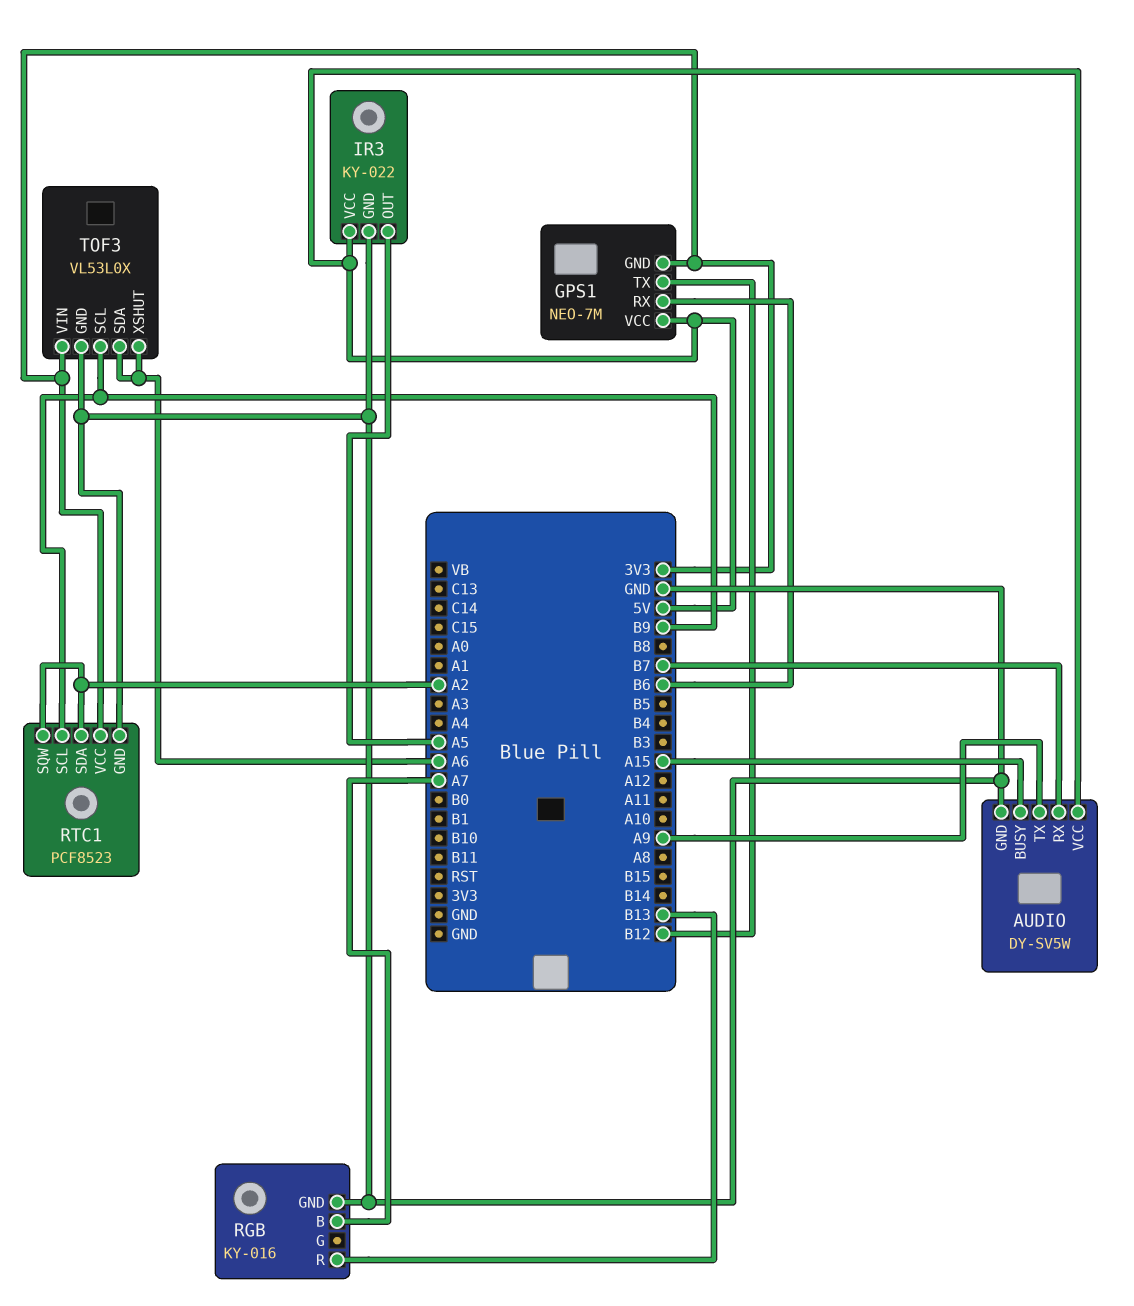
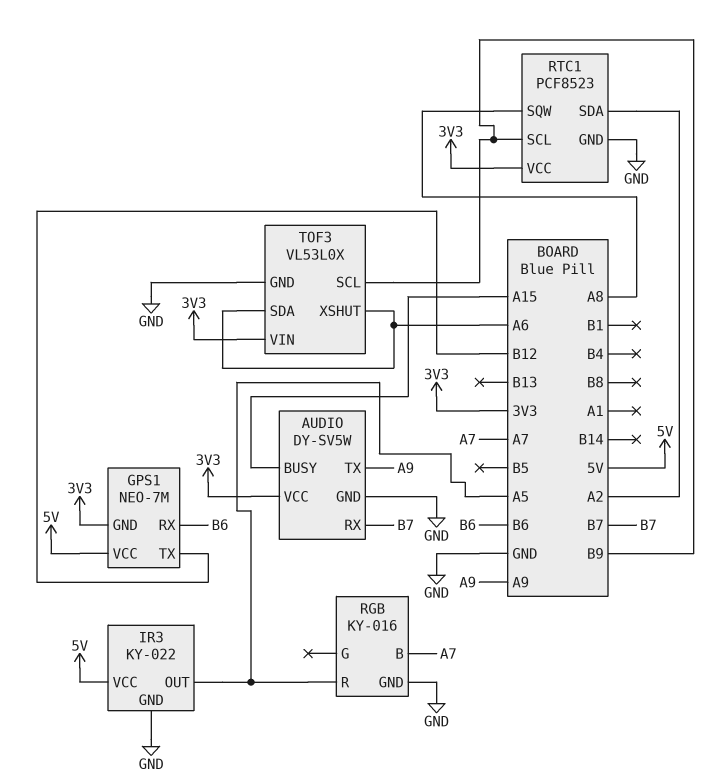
AUDIO pin VCC: 5V -> 3V3
RGB pin R: B13 -> A5
RTC1 pin SQW: A2 -> A8

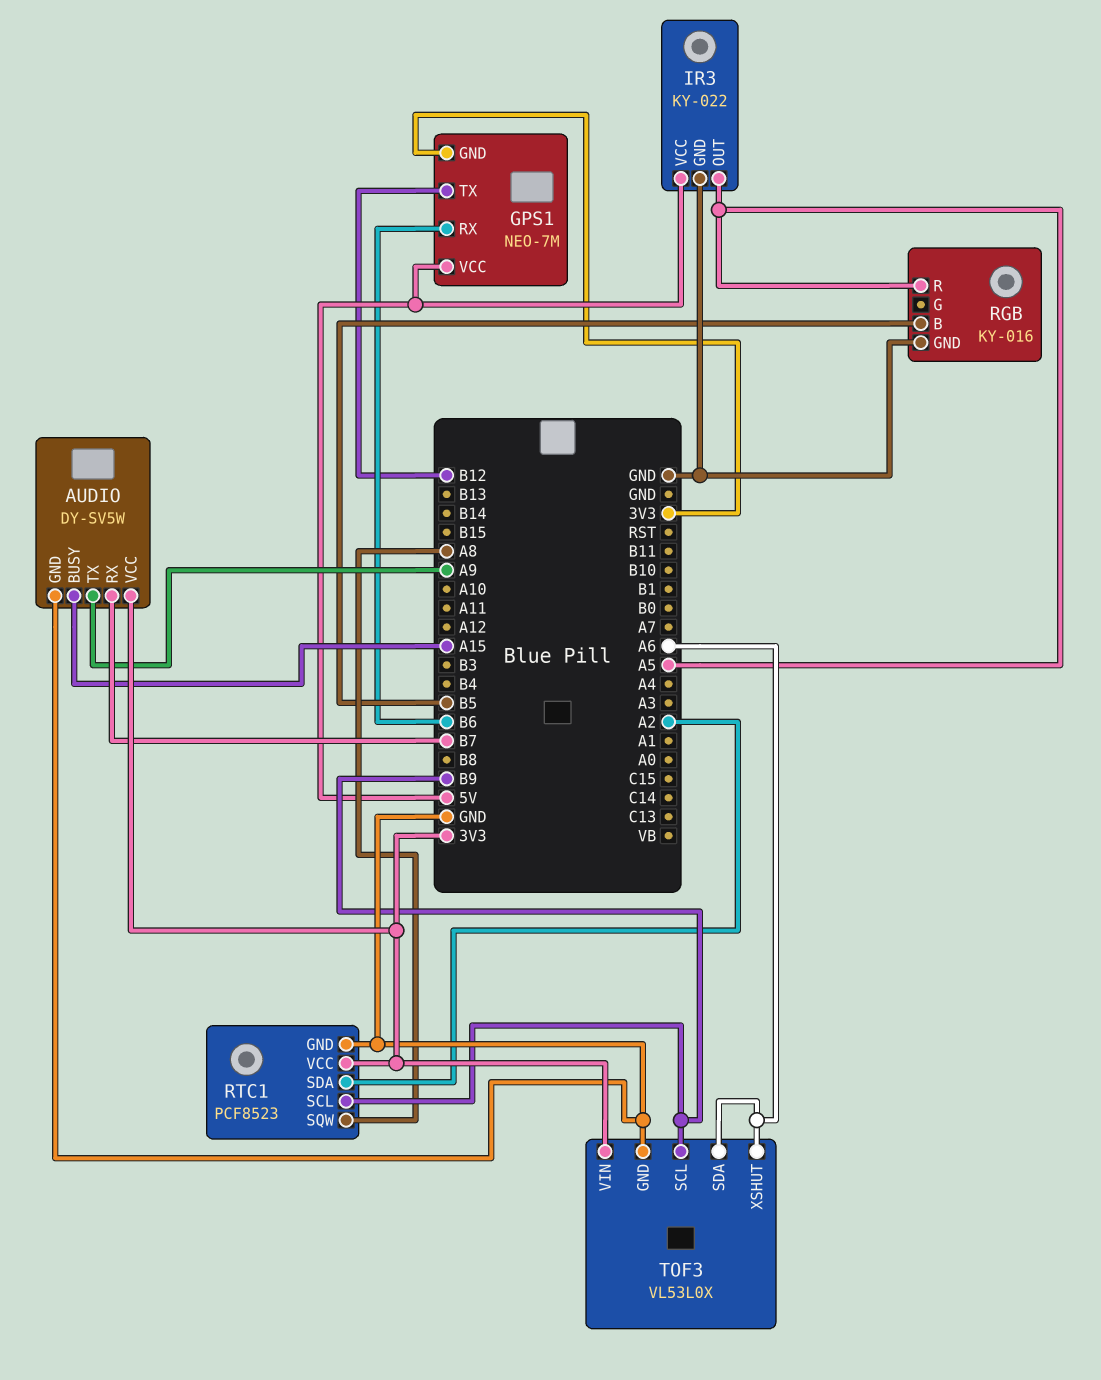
RGB pin B: A7 -> B5

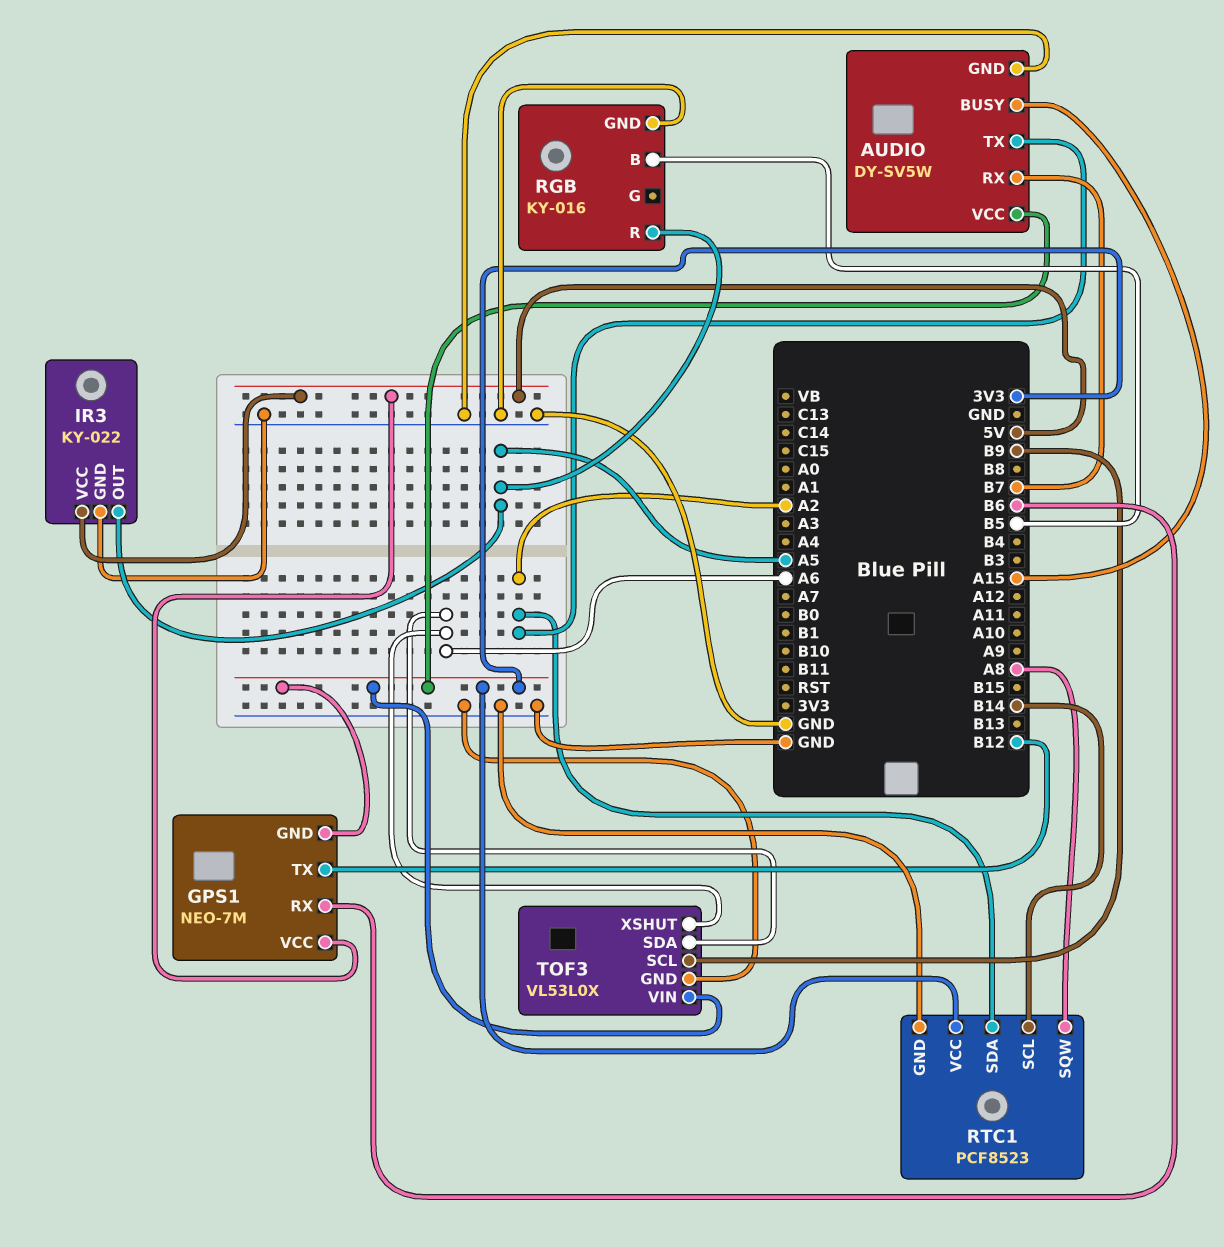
AUDIO pin TX: A9 -> A2
RTC1 pin SCL: B9 -> B14

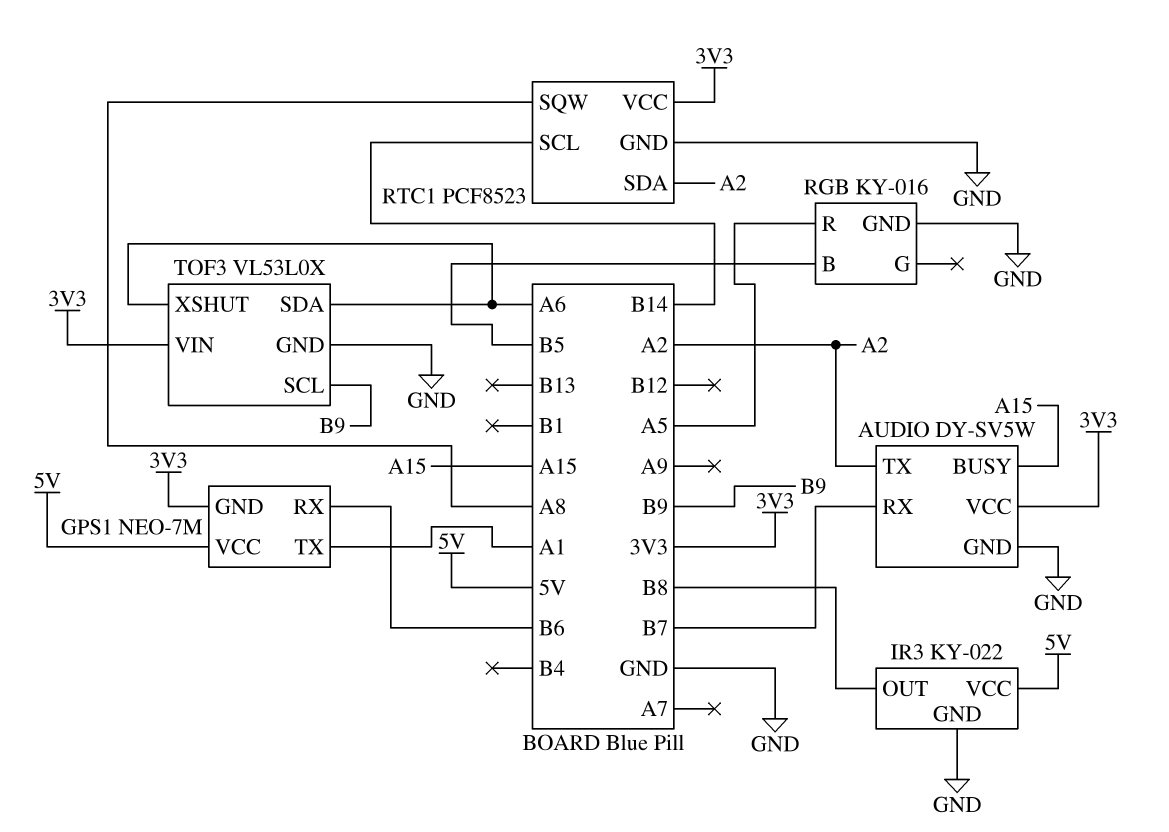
GPS1 pin TX: B12 -> A1
IR3 pin OUT: A5 -> B8

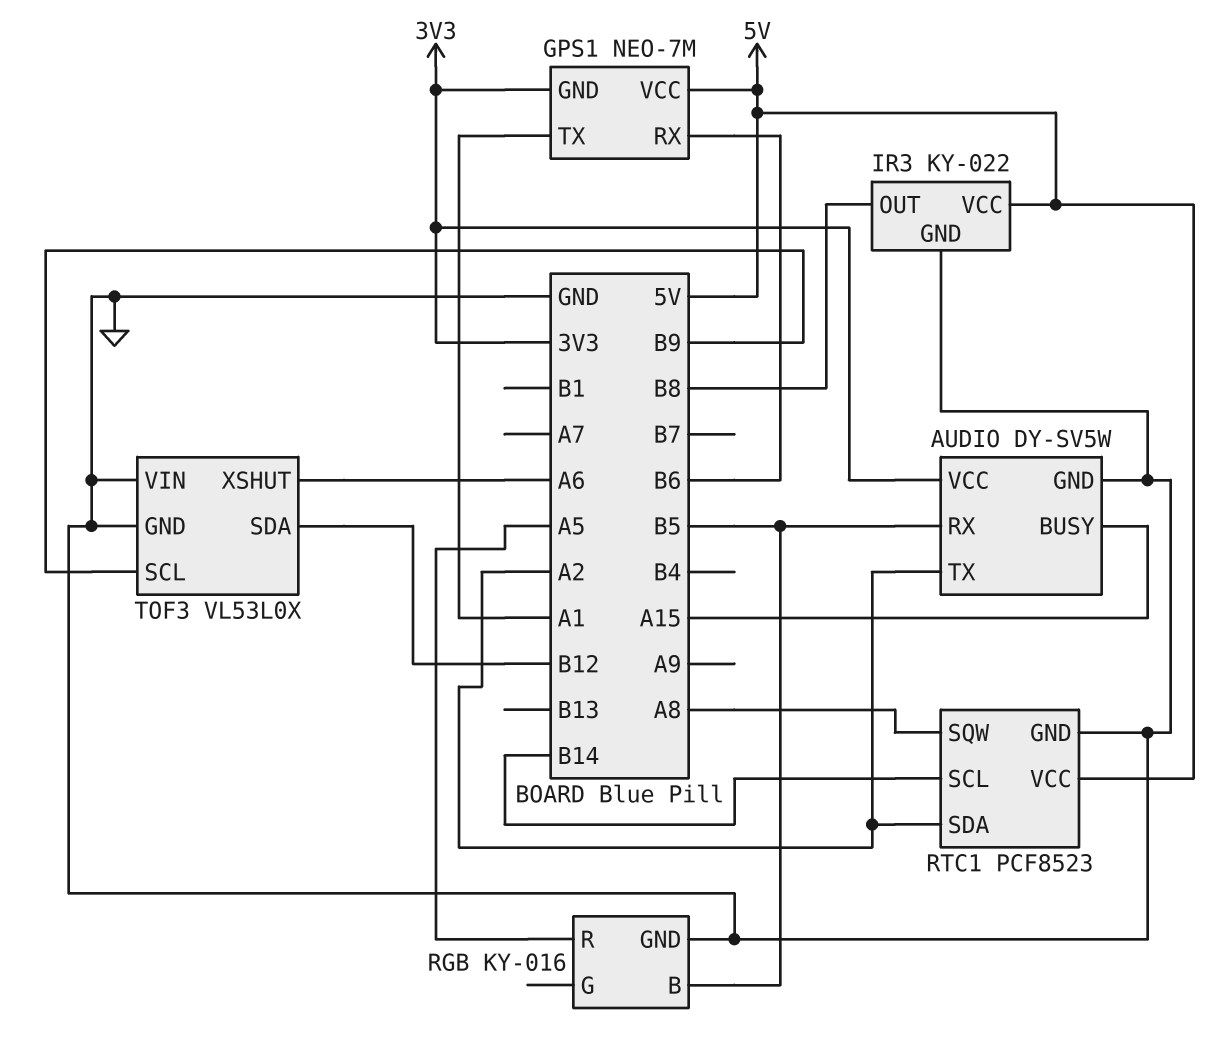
AUDIO pin RX: B7 -> B5
RTC1 pin VCC: 3V3 -> 5V
TOF3 pin SDA: A6 -> B12
TOF3 pin VIN: 3V3 -> GND

